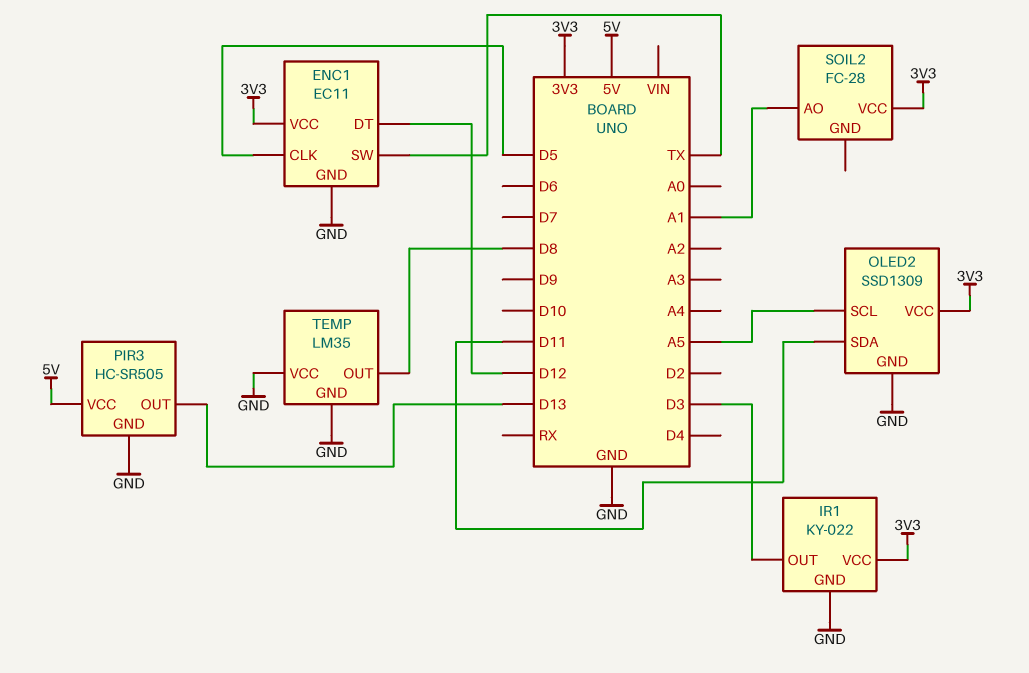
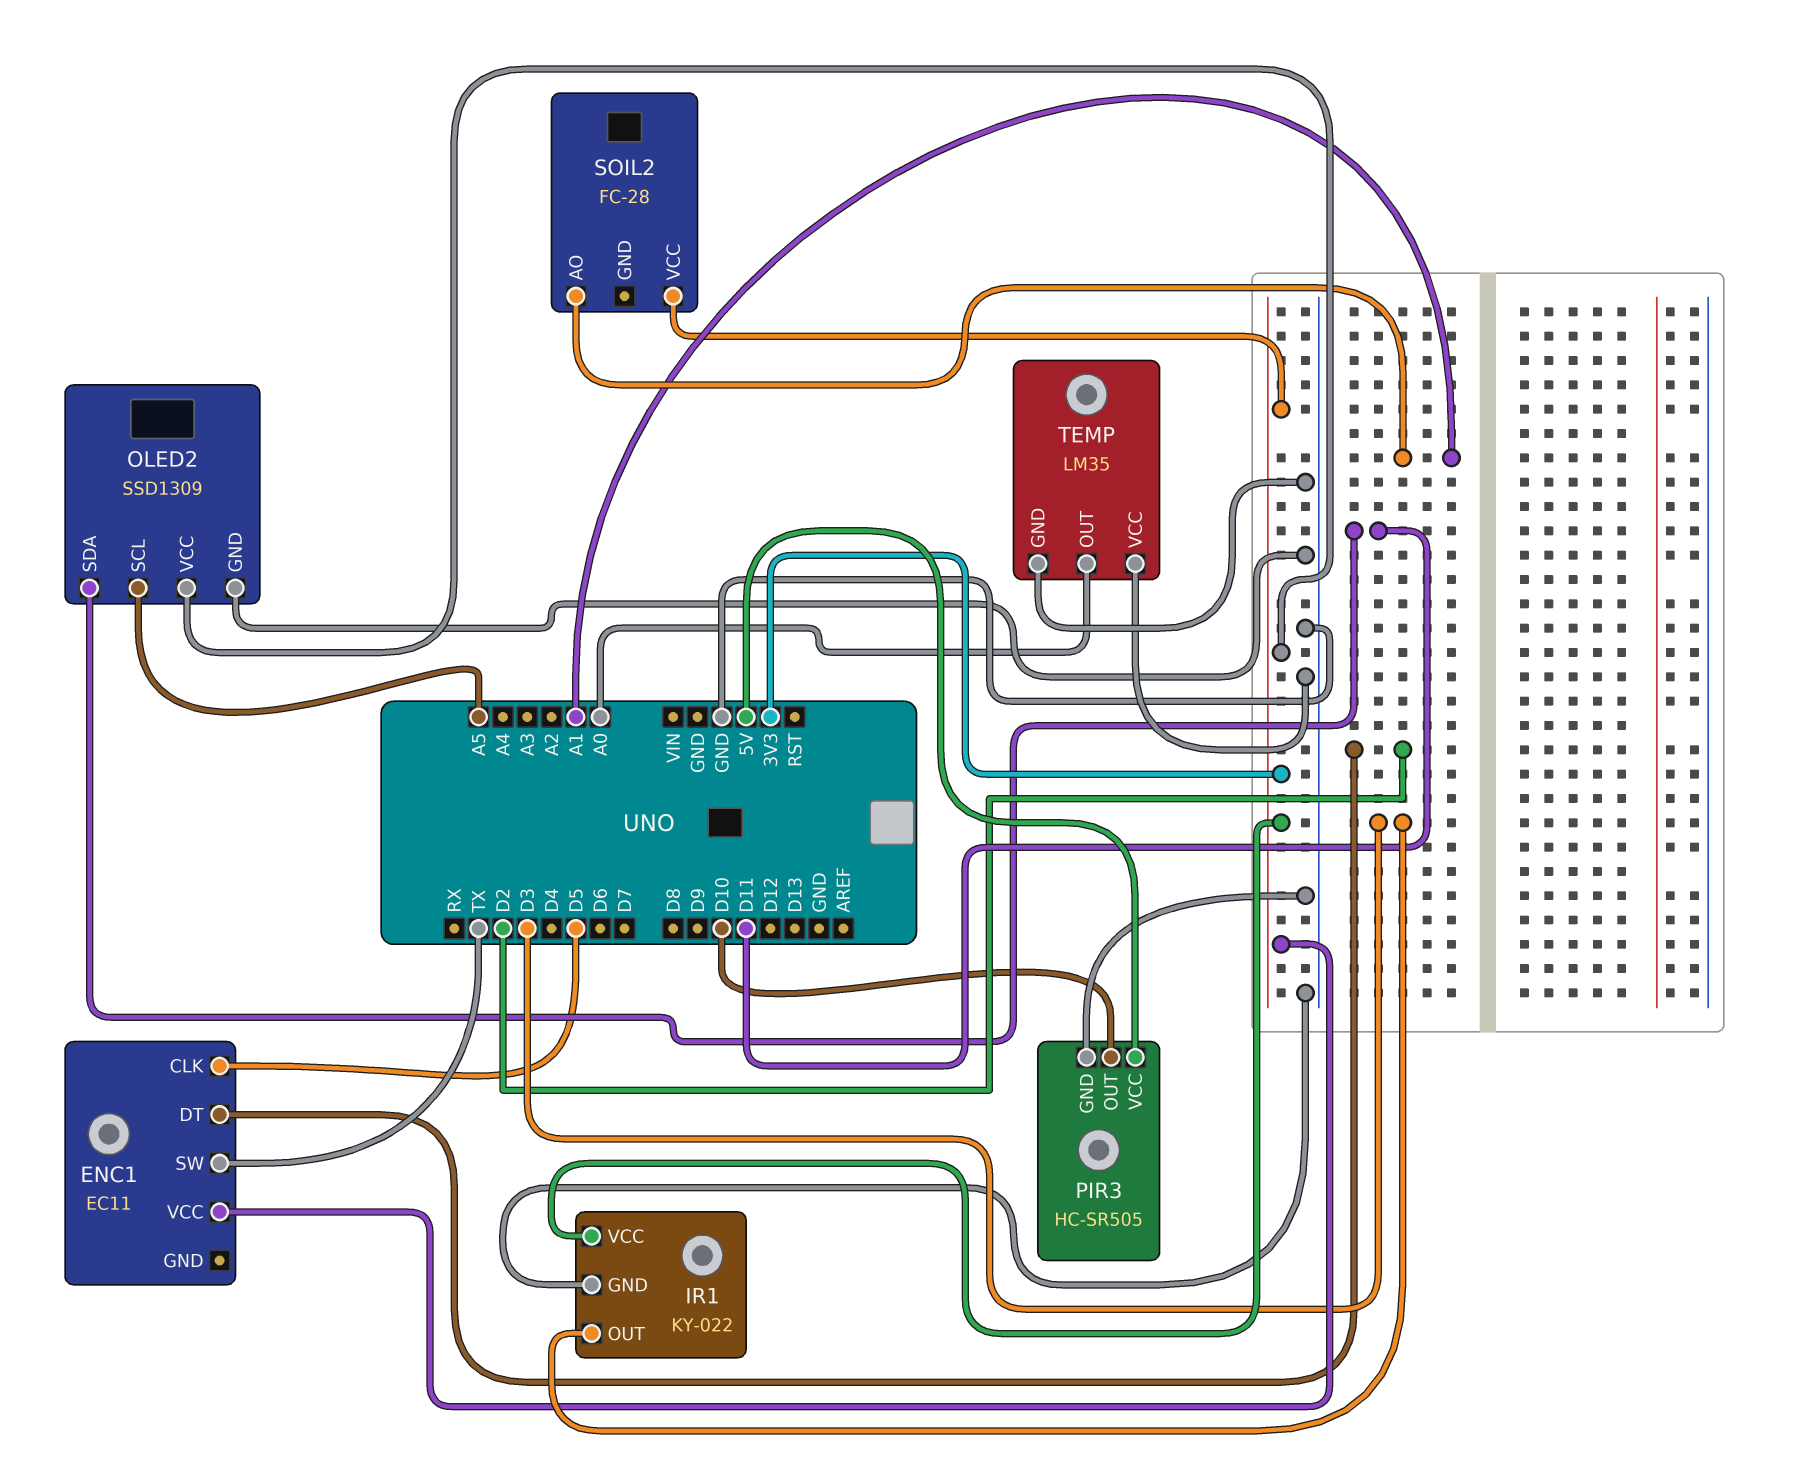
ENC1 pin DT: D12 -> D2
ENC1 pin GND: GND -> none
PIR3 pin OUT: D13 -> D10
TEMP pin OUT: D8 -> A0

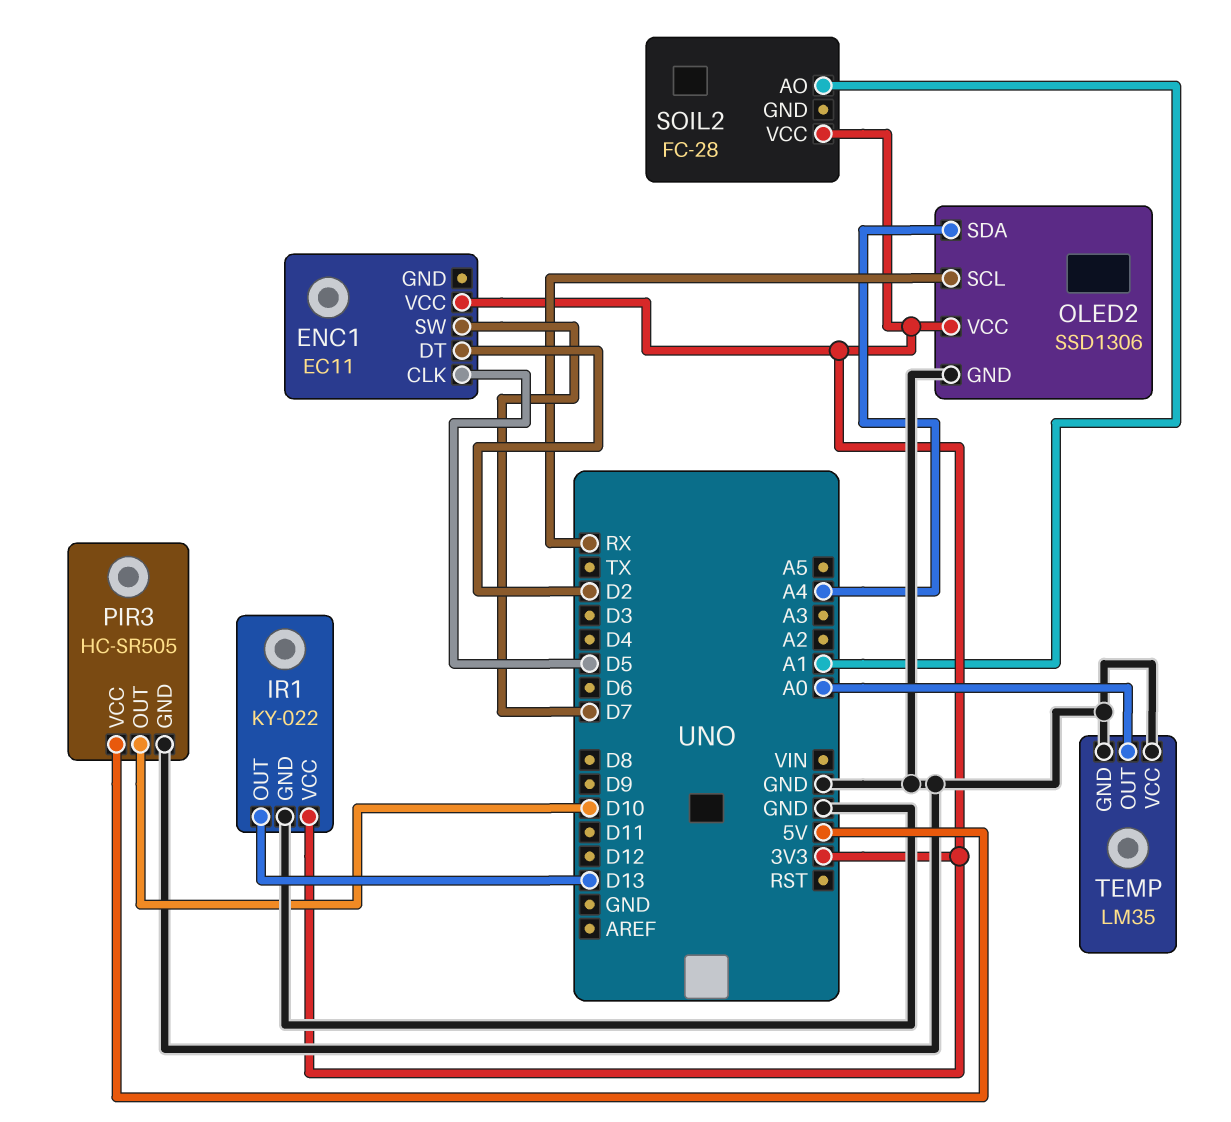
ENC1 pin SW: TX -> D7
IR1 pin OUT: D3 -> D13
OLED2: SSD1309 -> SSD1306
OLED2 pin SCL: A5 -> RX
OLED2 pin SDA: D11 -> A4

